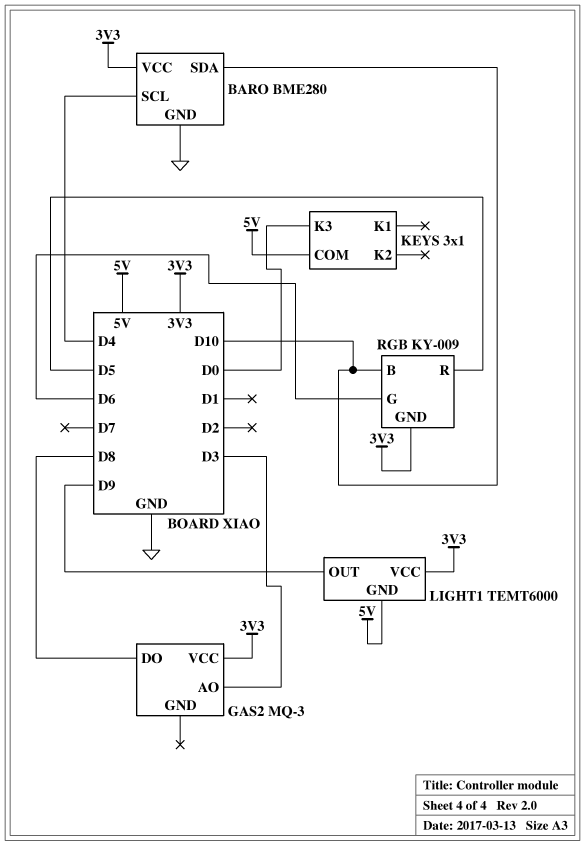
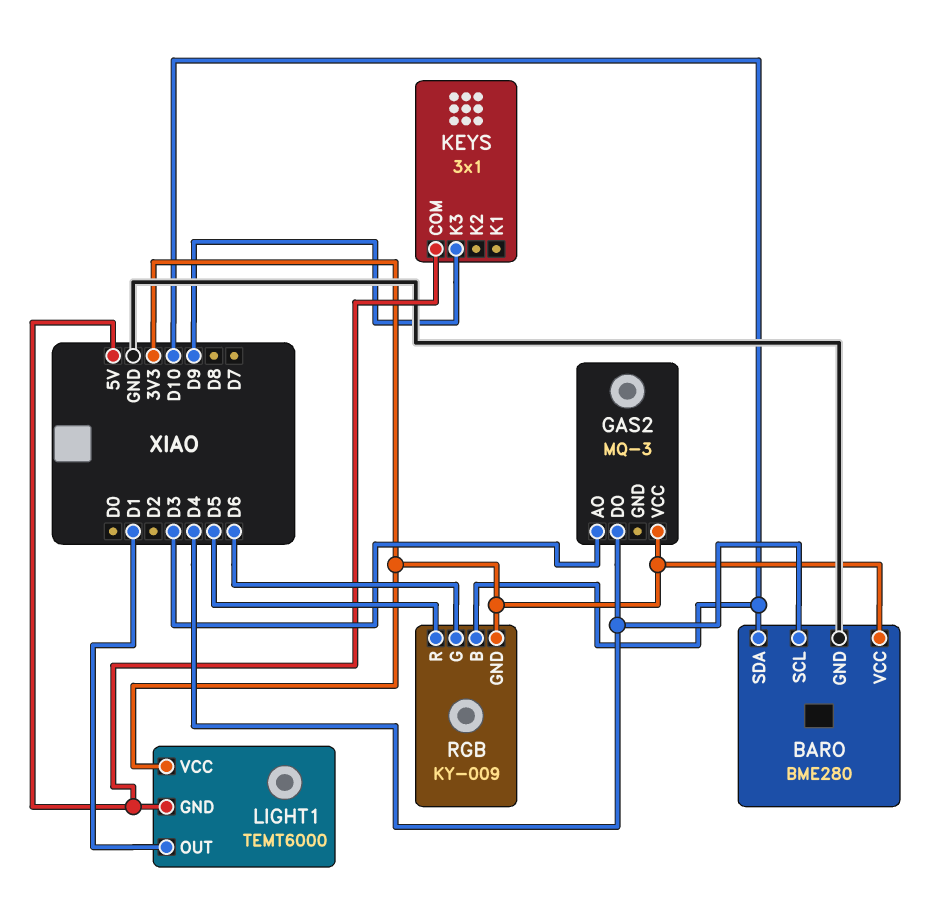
GAS2 pin DO: D8 -> D4
KEYS pin K3: D0 -> D9
LIGHT1 pin OUT: D9 -> D1

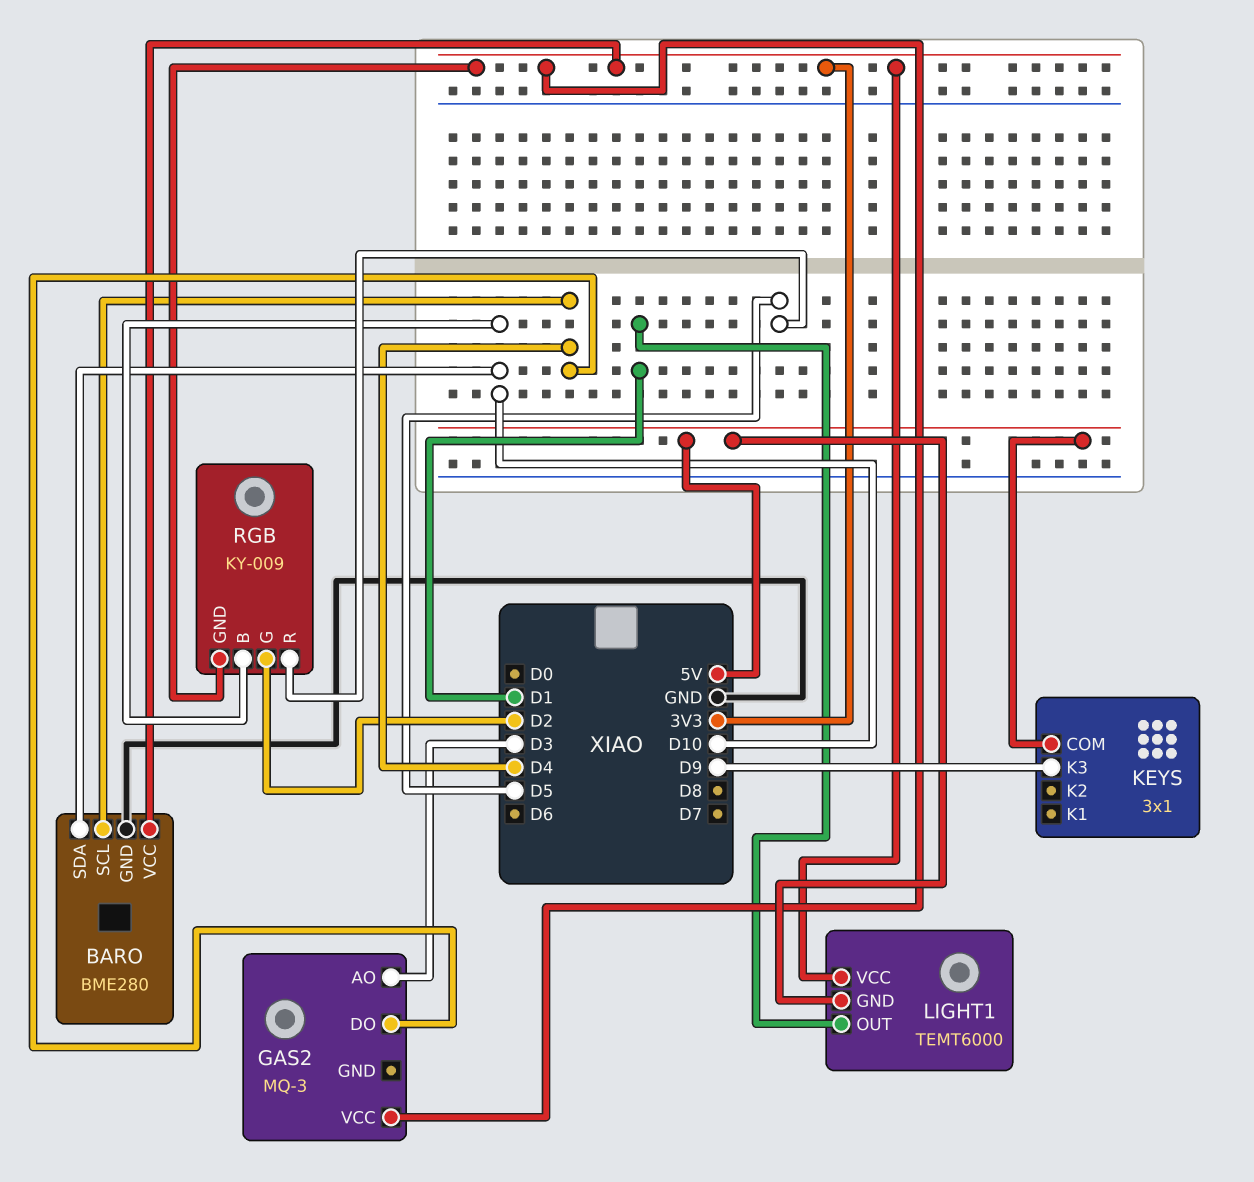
RGB pin G: D6 -> D2

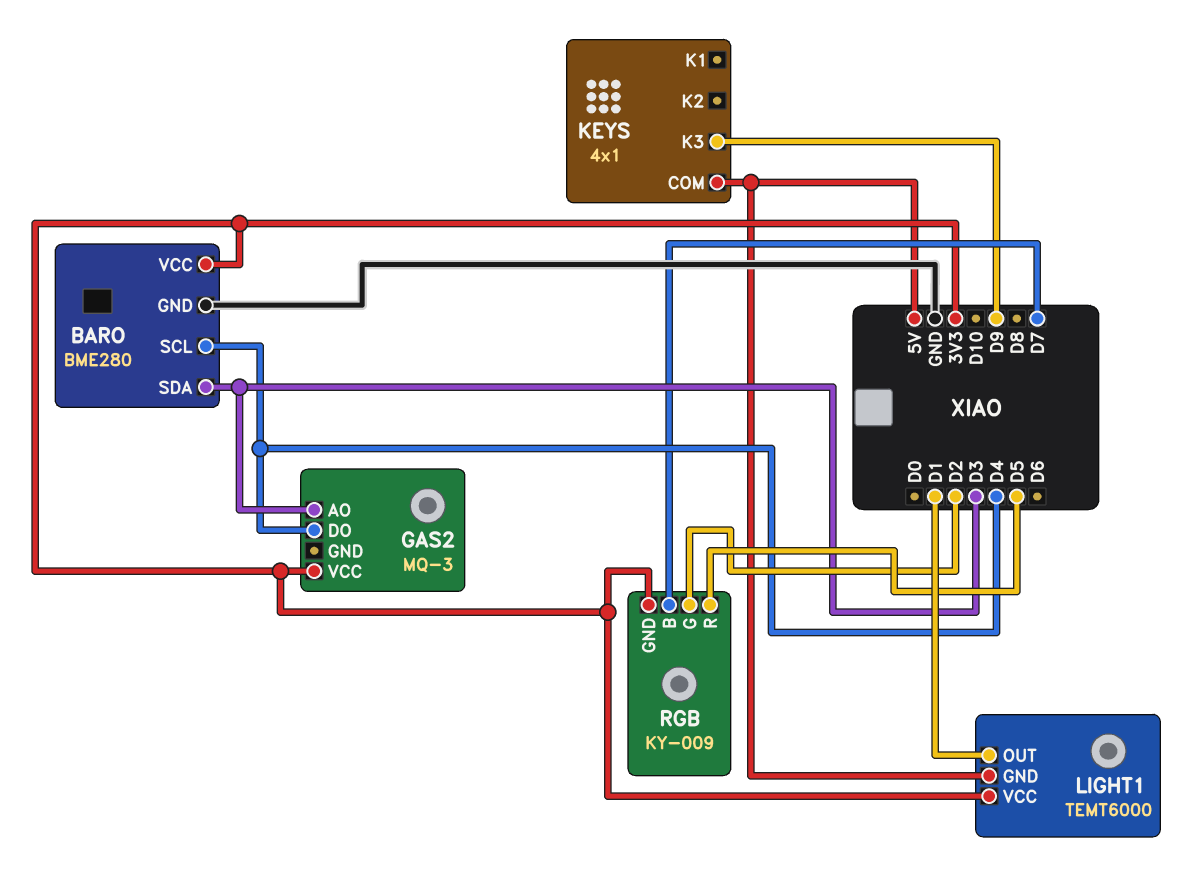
BARO pin SDA: D10 -> D3
KEYS: 3x1 -> 4x1
RGB pin B: D10 -> D7

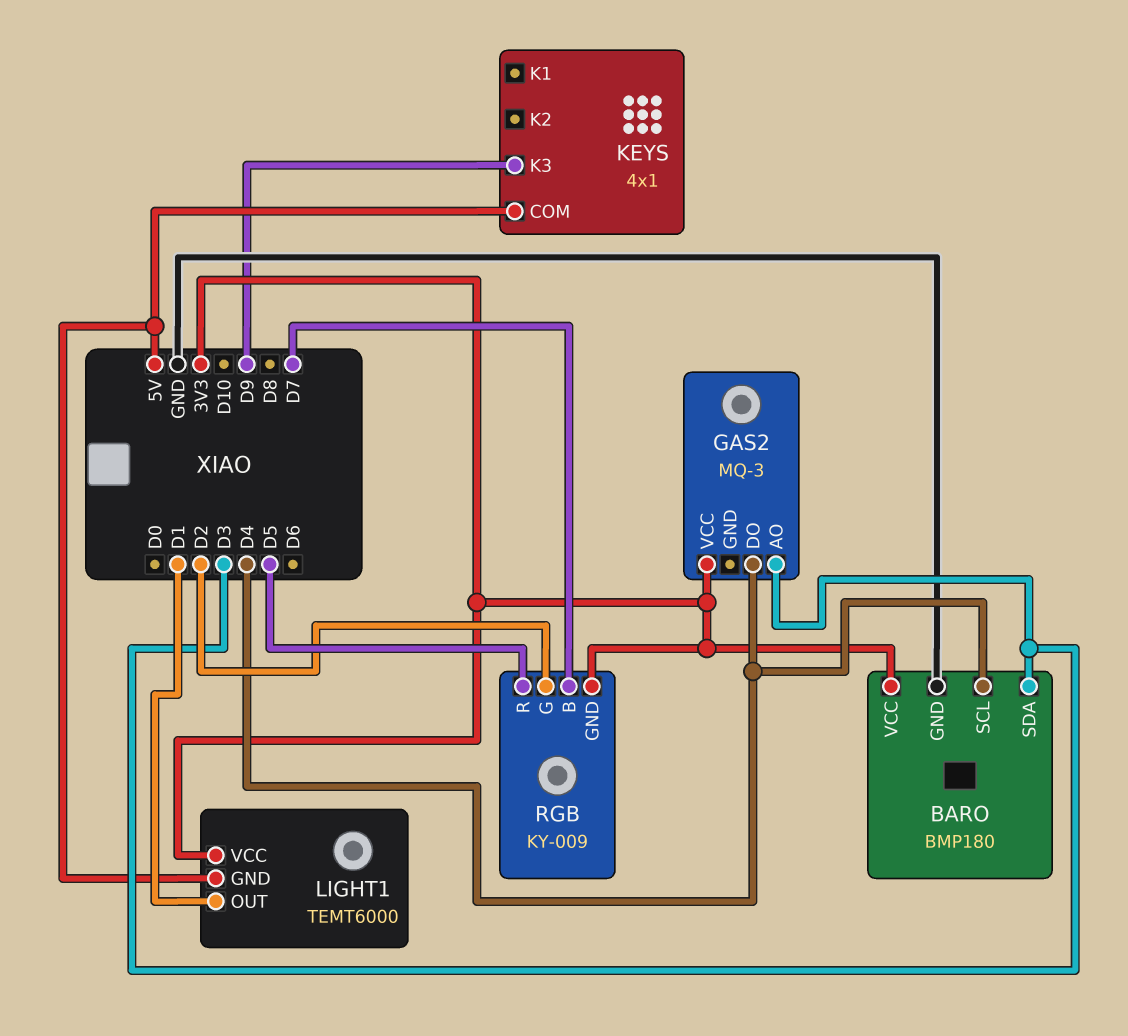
BARO: BME280 -> BMP180

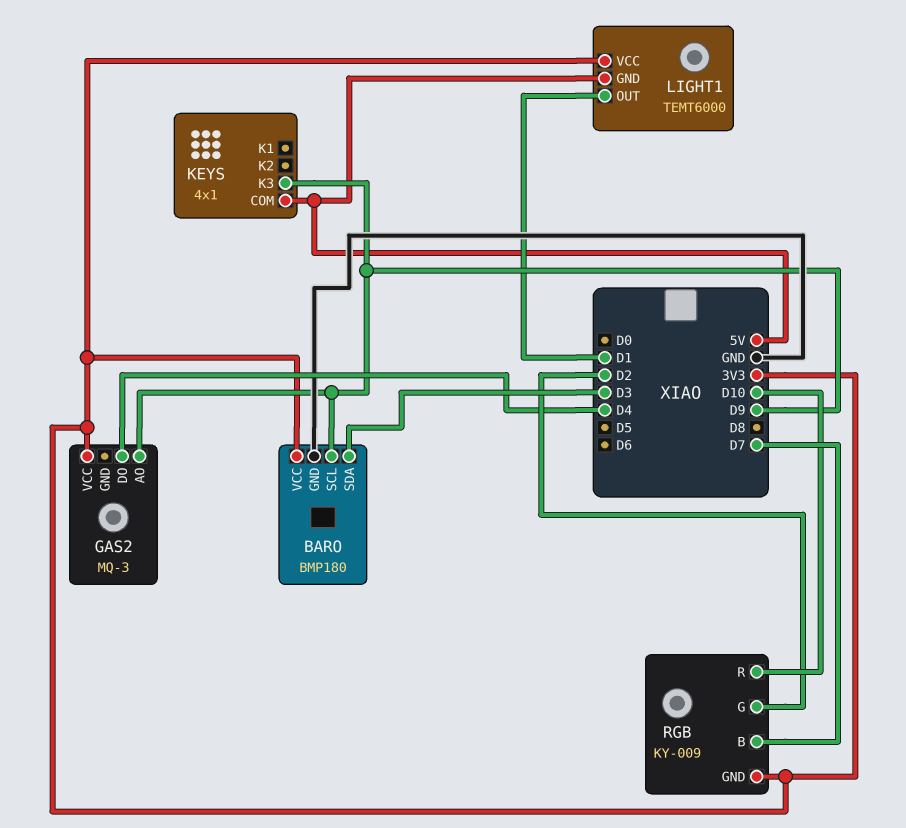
BARO pin SCL: D4 -> D9
GAS2 pin AO: D3 -> D9
RGB pin R: D5 -> D10

